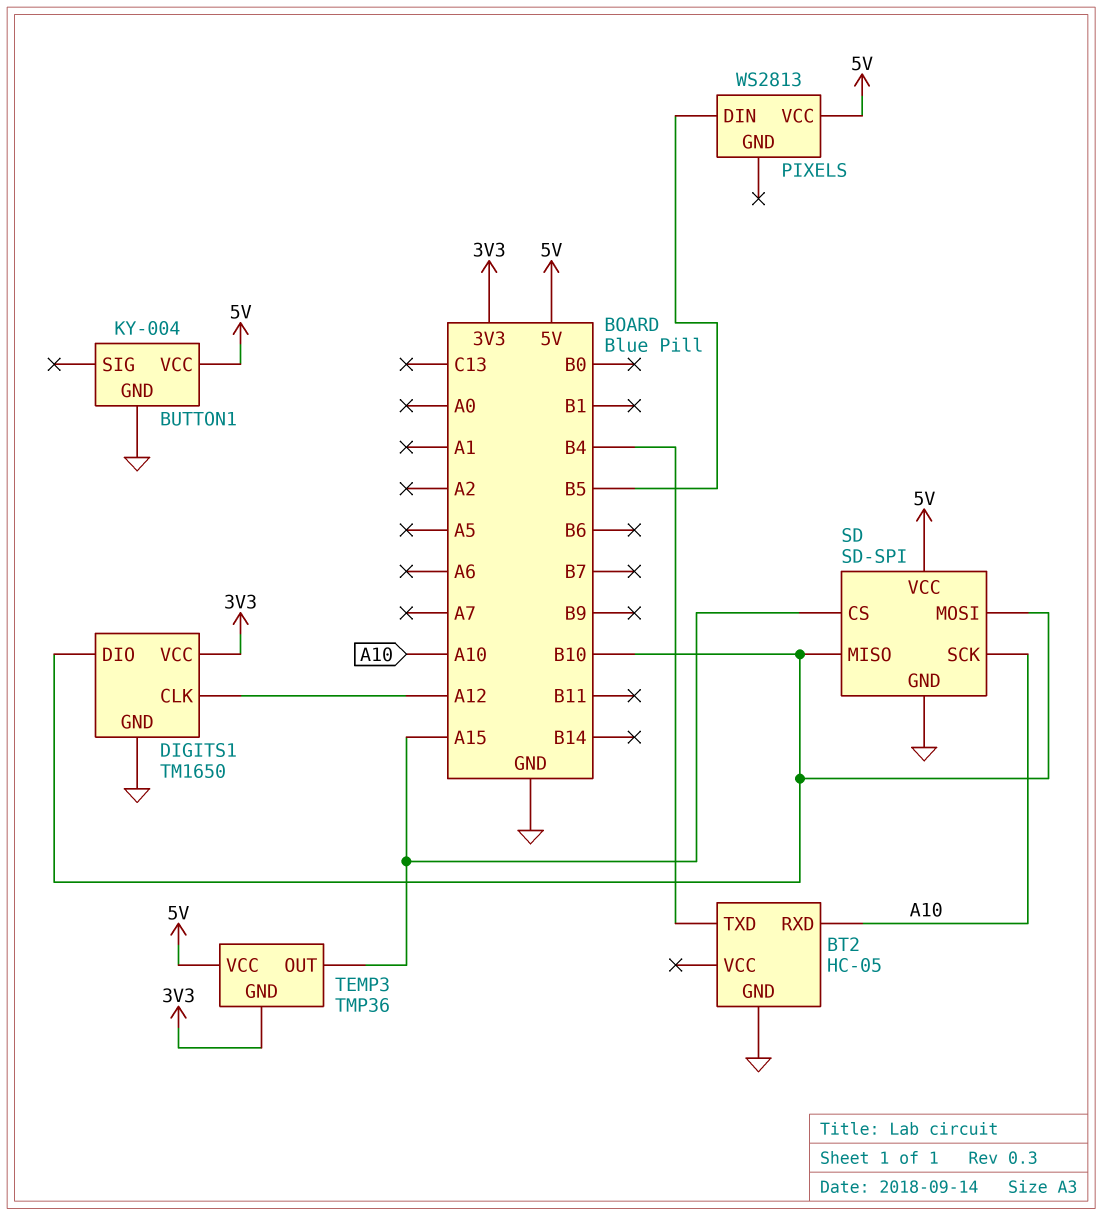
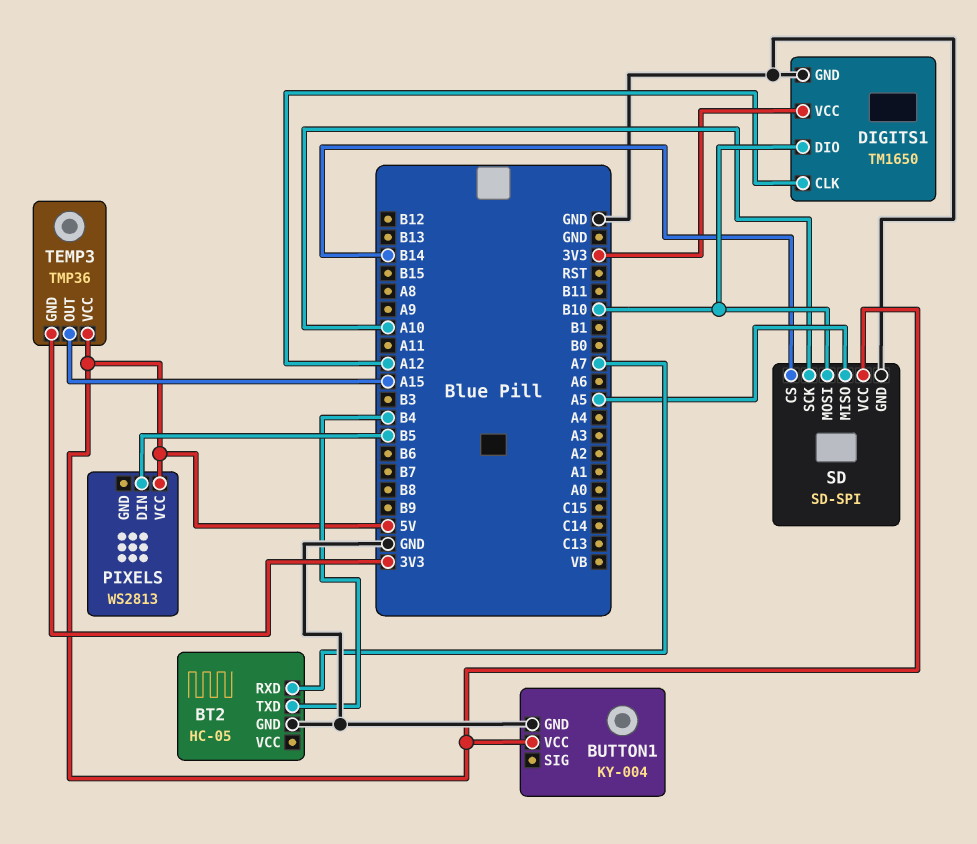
BT2 pin RXD: A10 -> A7
SD pin CS: A15 -> B14
SD pin MISO: B10 -> A5

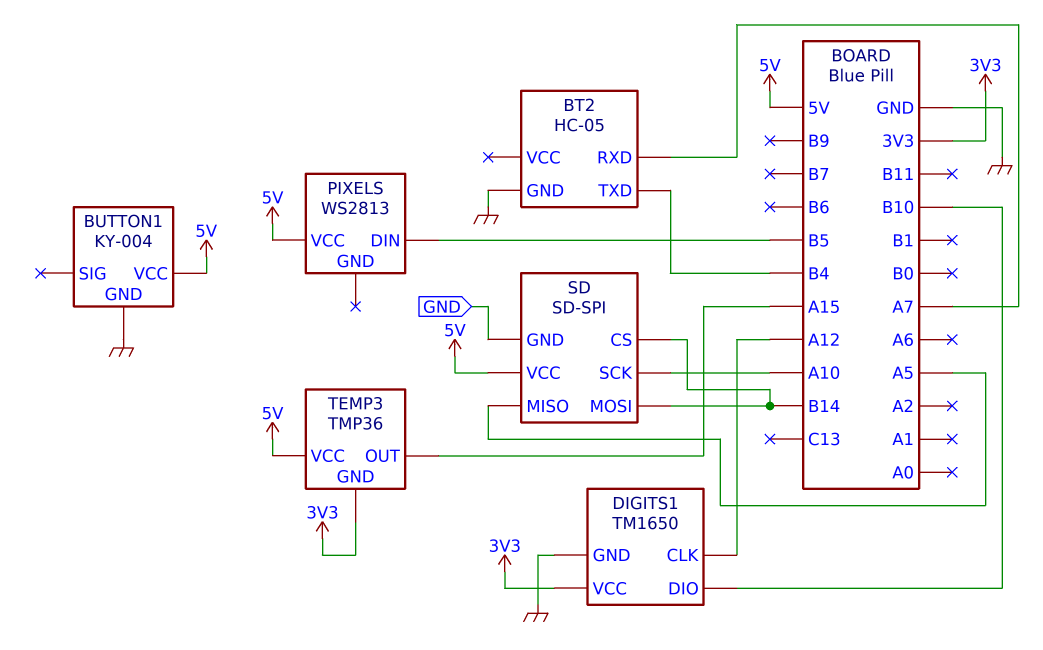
SD pin MOSI: B10 -> B14

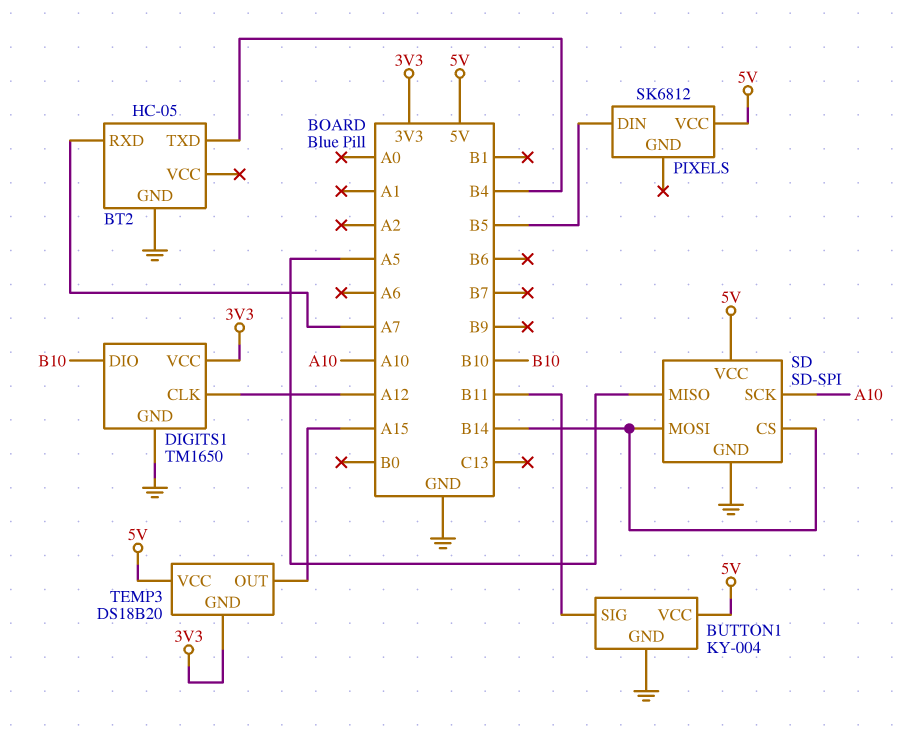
BUTTON1 pin SIG: none -> B11
PIXELS: WS2813 -> SK6812
TEMP3: TMP36 -> DS18B20

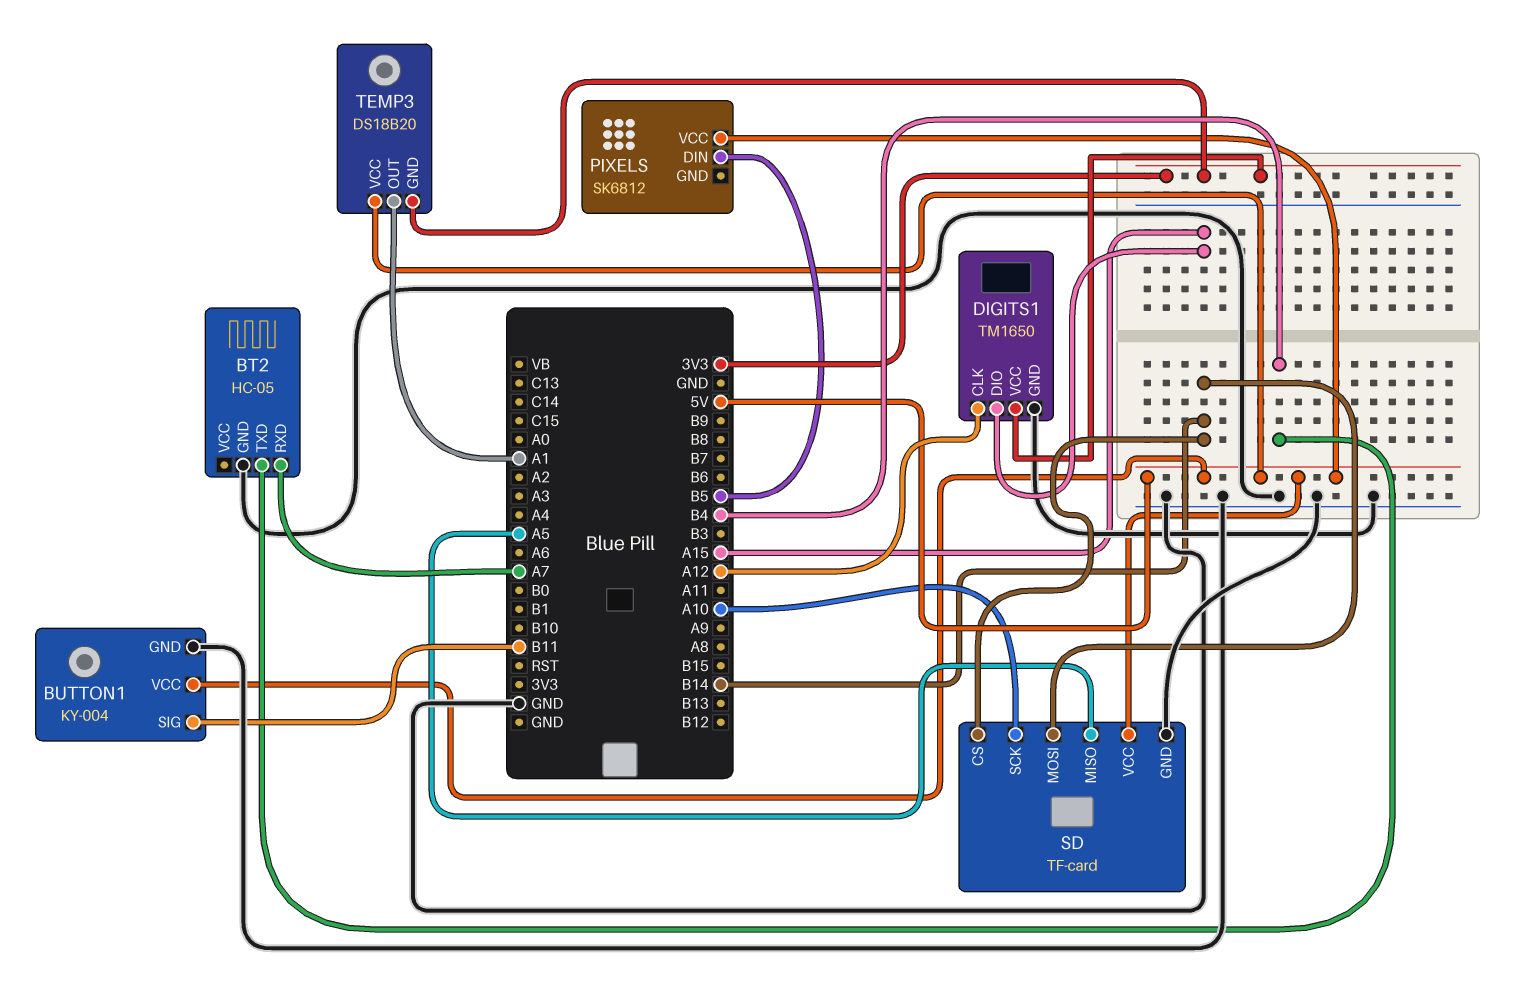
DIGITS1 pin DIO: B10 -> A15
SD: SD-SPI -> TF-card
TEMP3 pin OUT: A15 -> A1

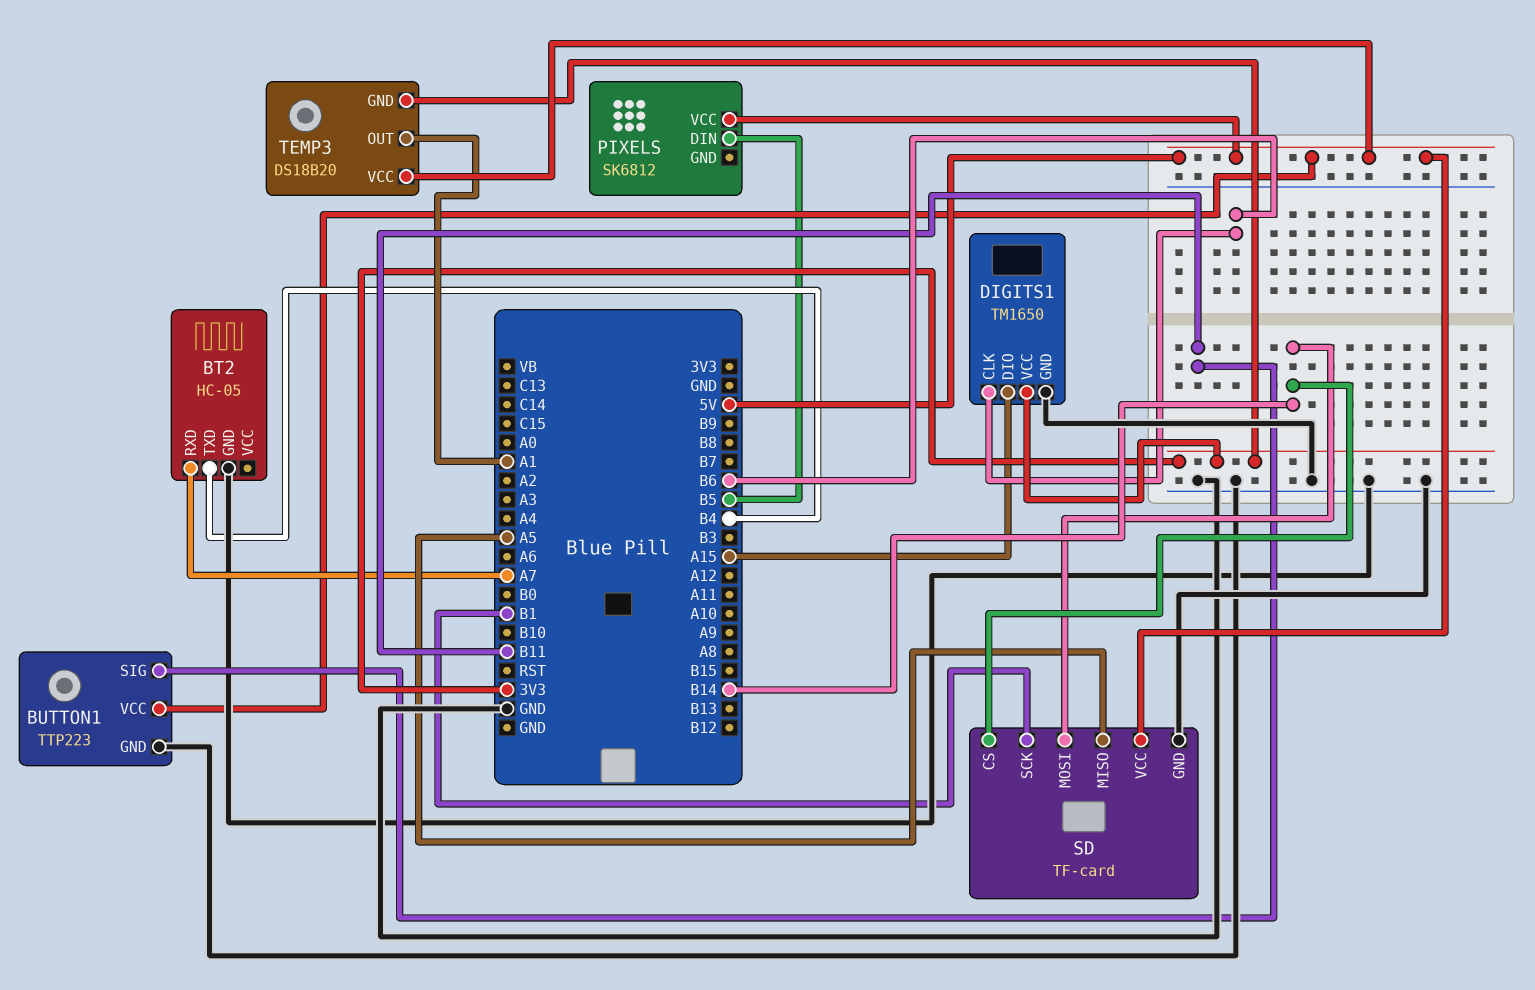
BUTTON1: KY-004 -> TTP223
DIGITS1 pin CLK: A12 -> B6
SD pin SCK: A10 -> B1

